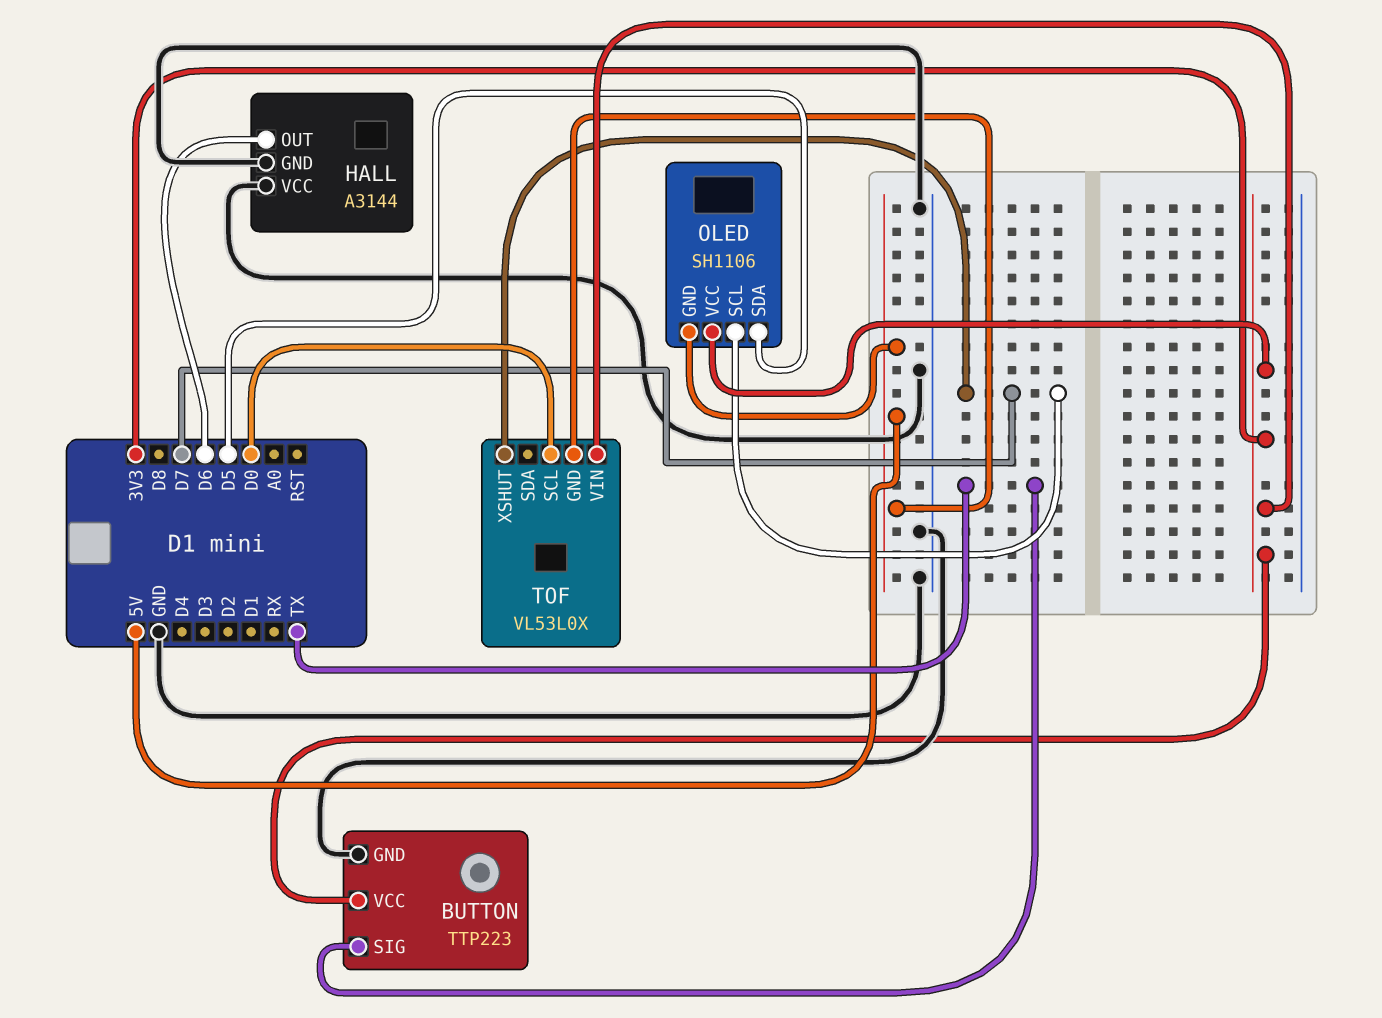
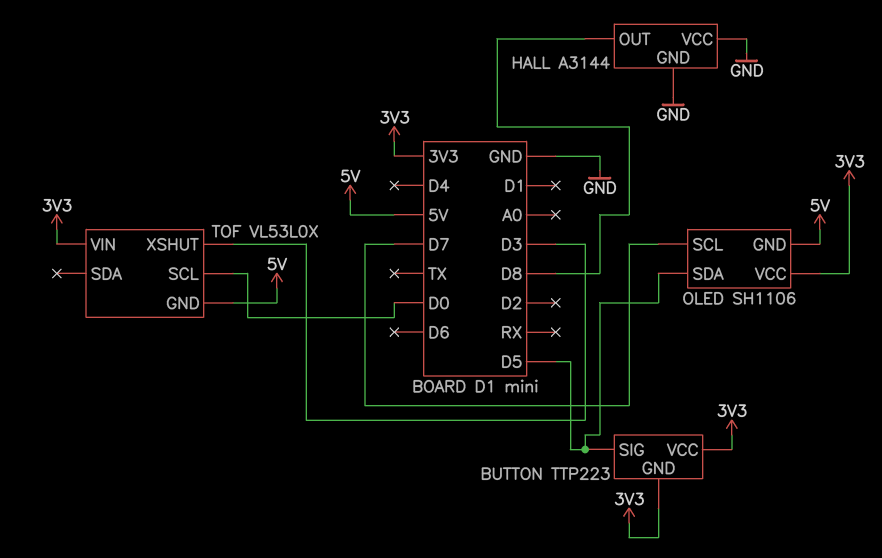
BUTTON pin GND: GND -> 3V3
BUTTON pin SIG: TX -> D5
HALL pin OUT: D6 -> D8
TOF pin XSHUT: D7 -> D3

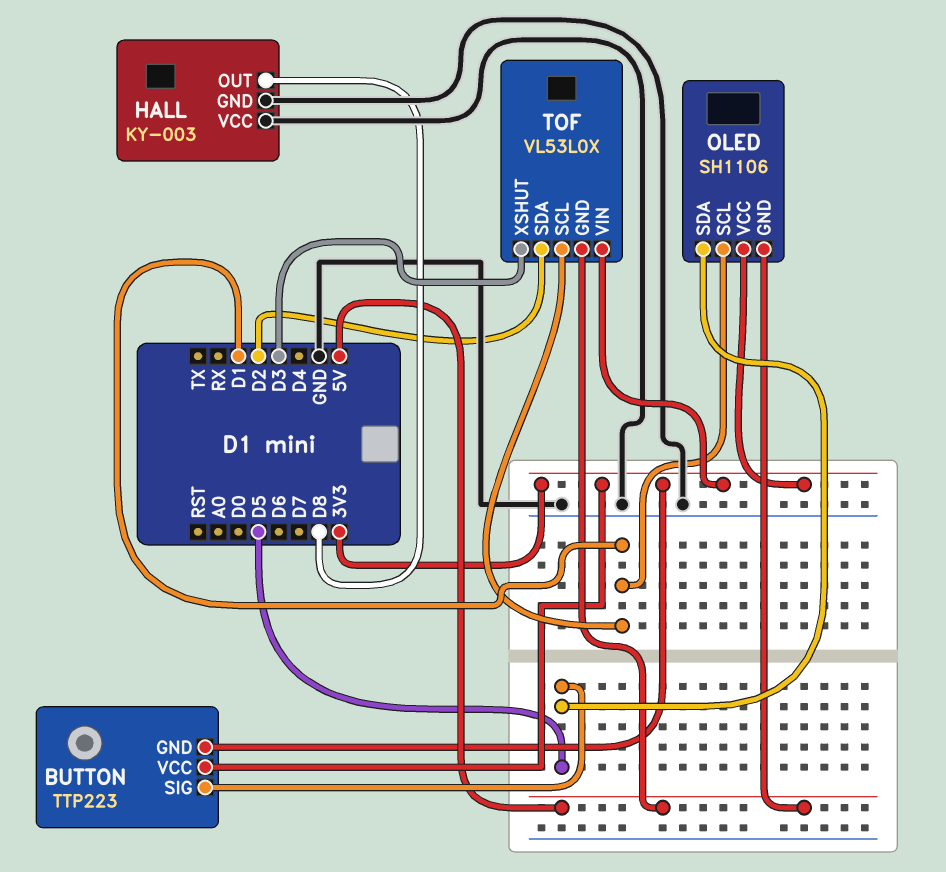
HALL: A3144 -> KY-003
OLED pin SCL: D7 -> D1
TOF pin SCL: D0 -> D1
TOF pin SDA: none -> D2

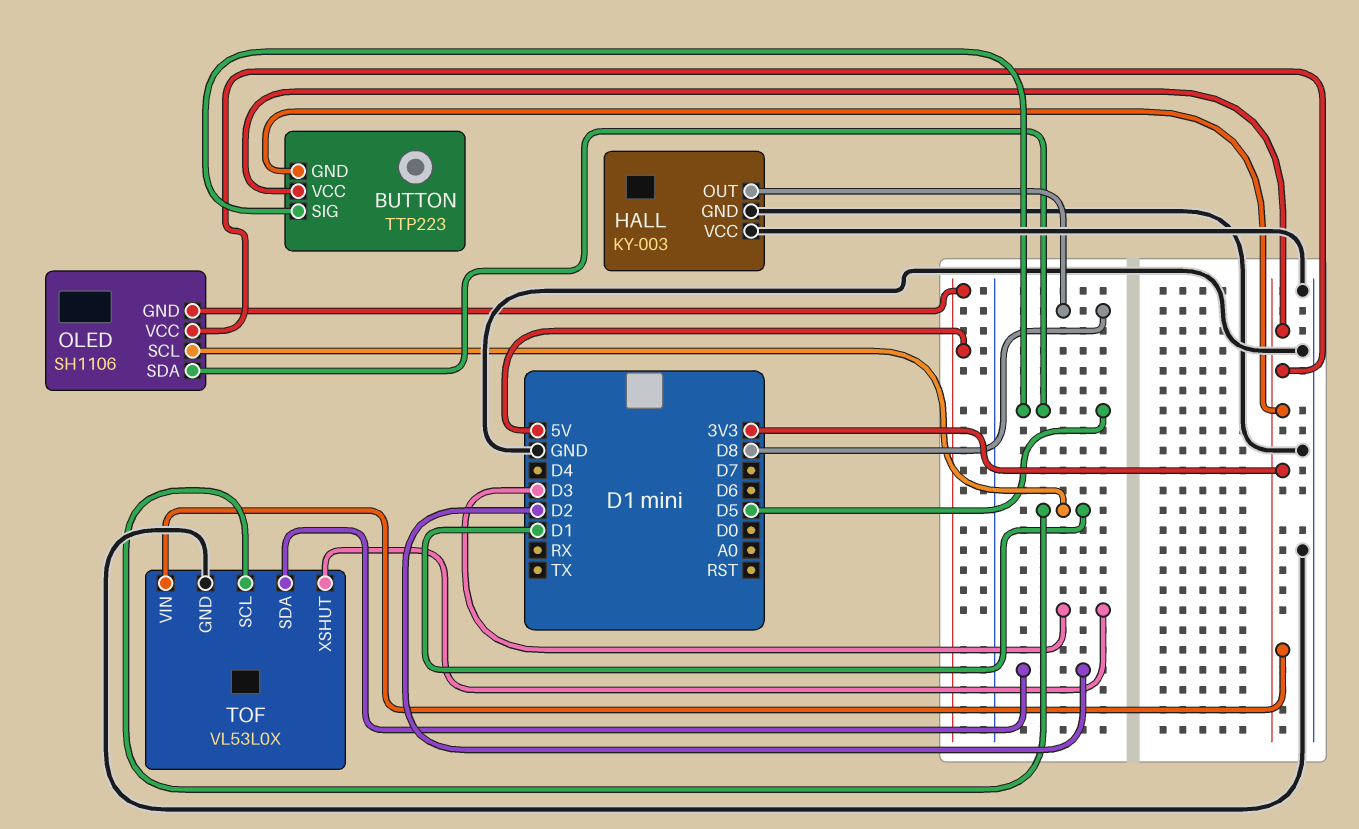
TOF pin GND: 5V -> GND

